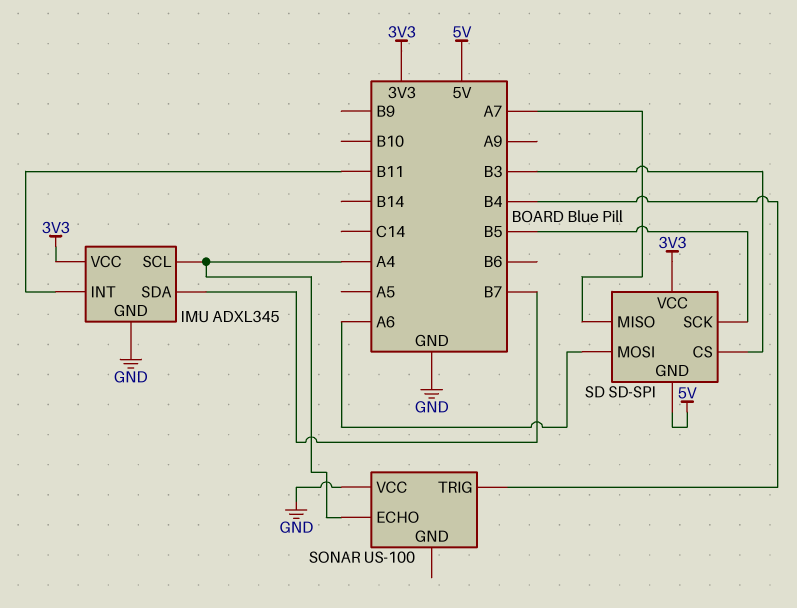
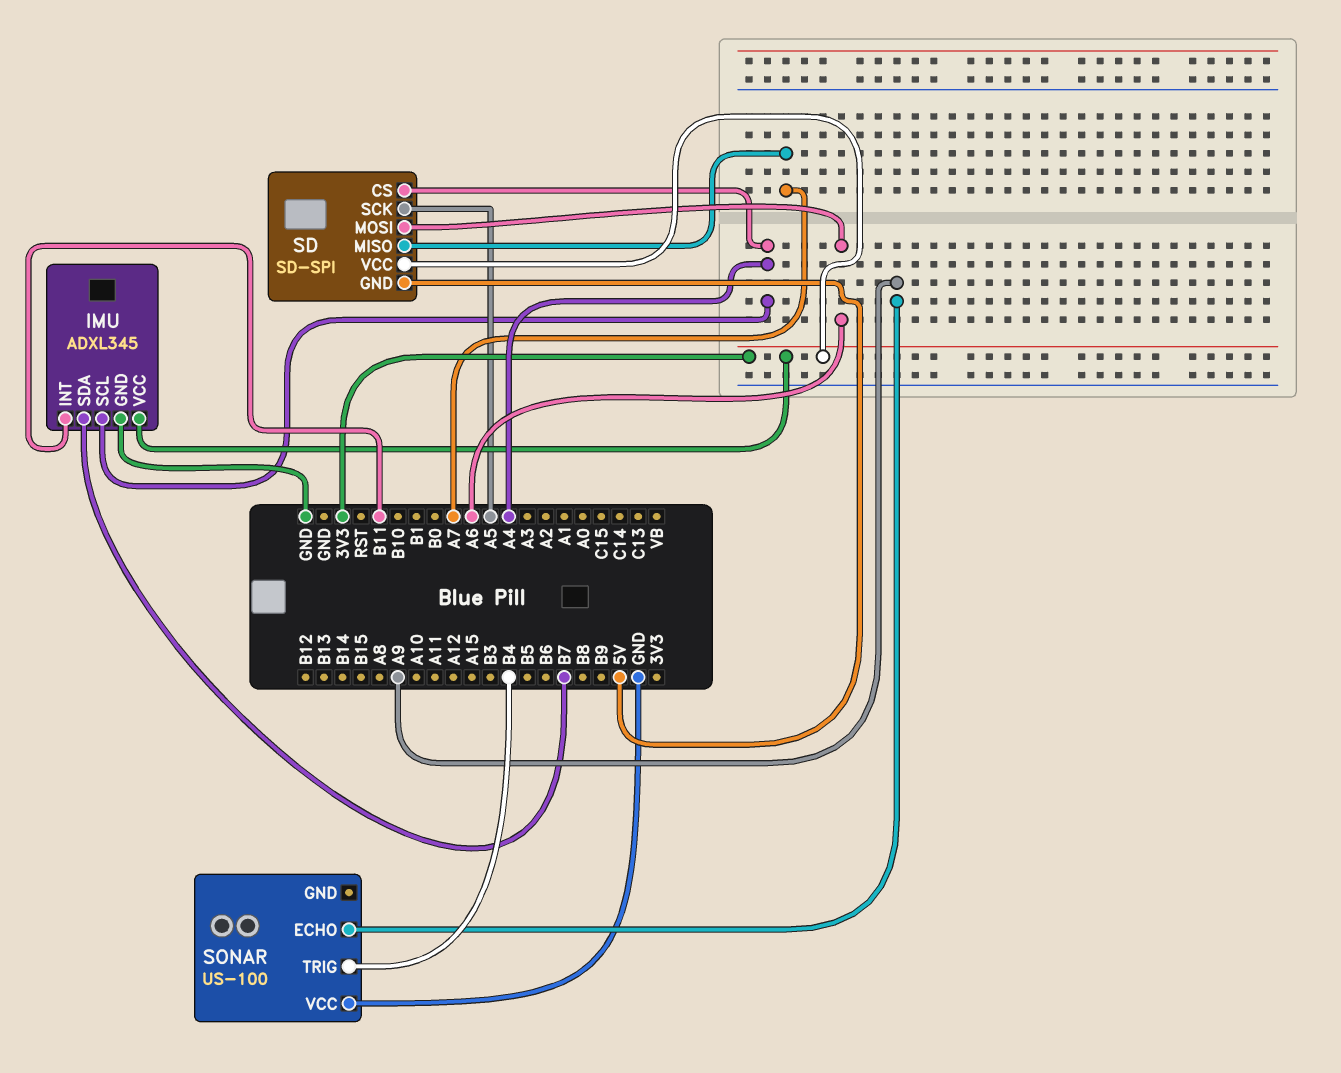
SD pin CS: B3 -> A4
SD pin SCK: B5 -> A5
SONAR pin ECHO: A4 -> A9

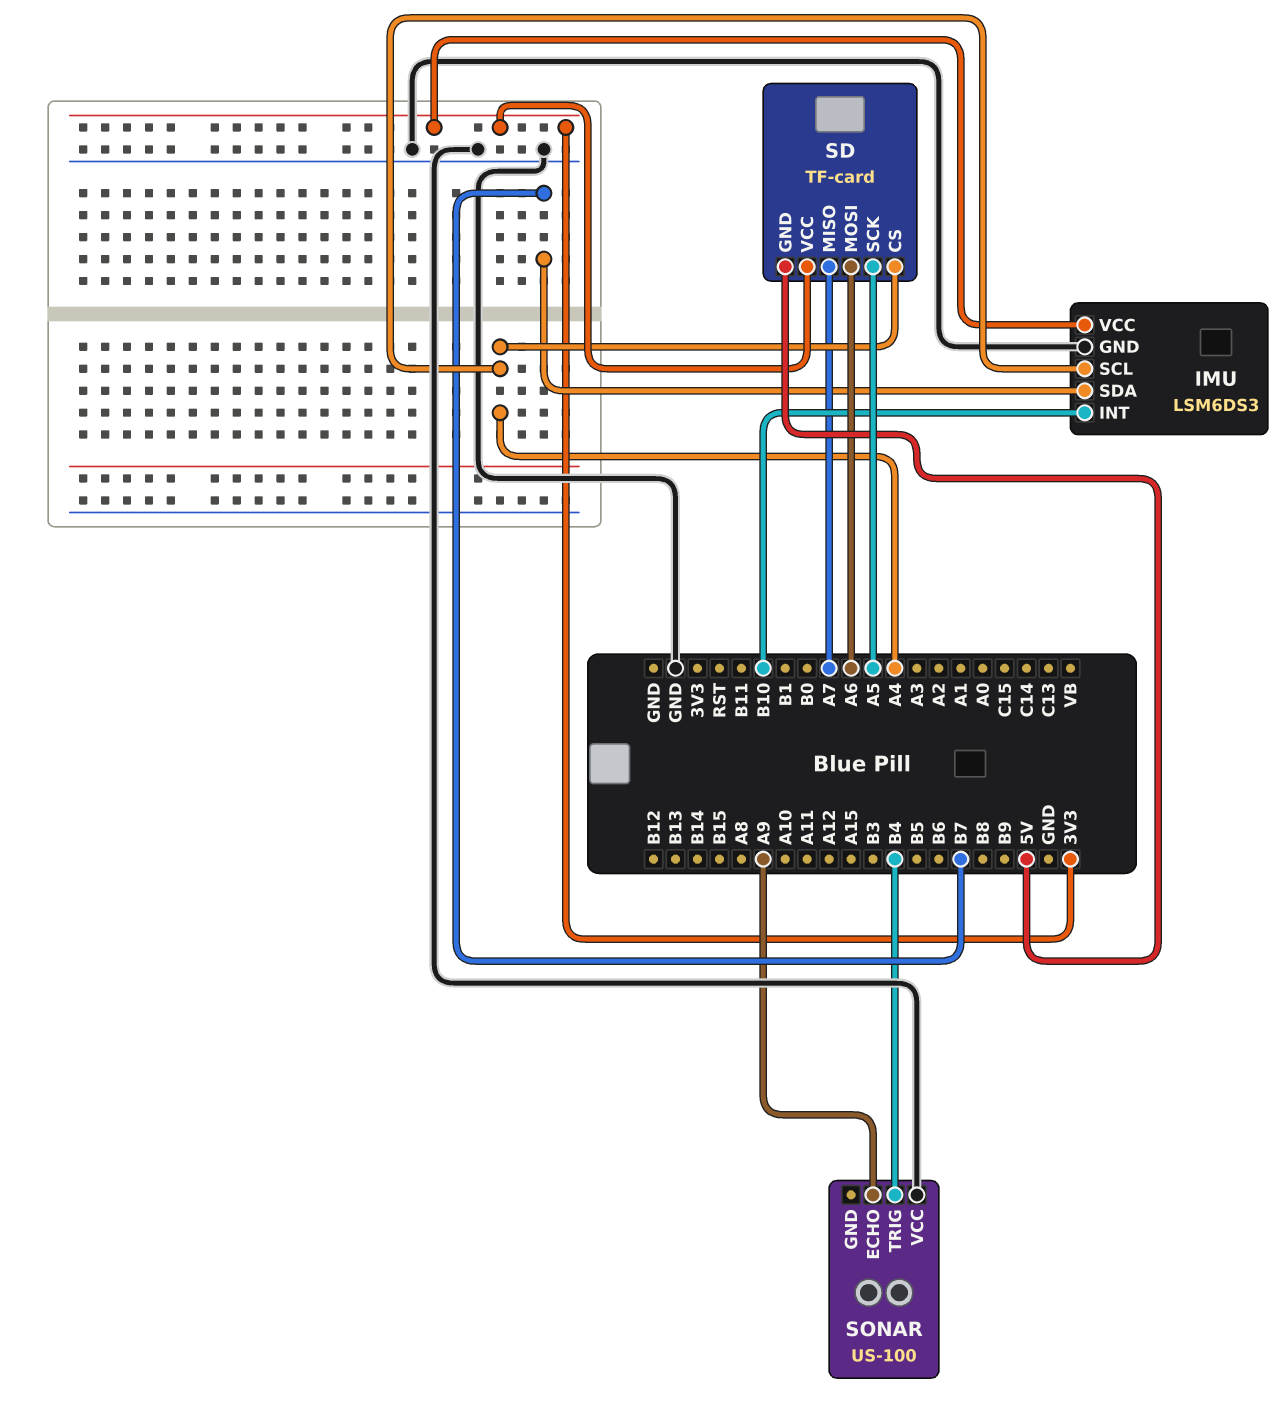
IMU: ADXL345 -> LSM6DS3
IMU pin INT: B11 -> B10
SD: SD-SPI -> TF-card

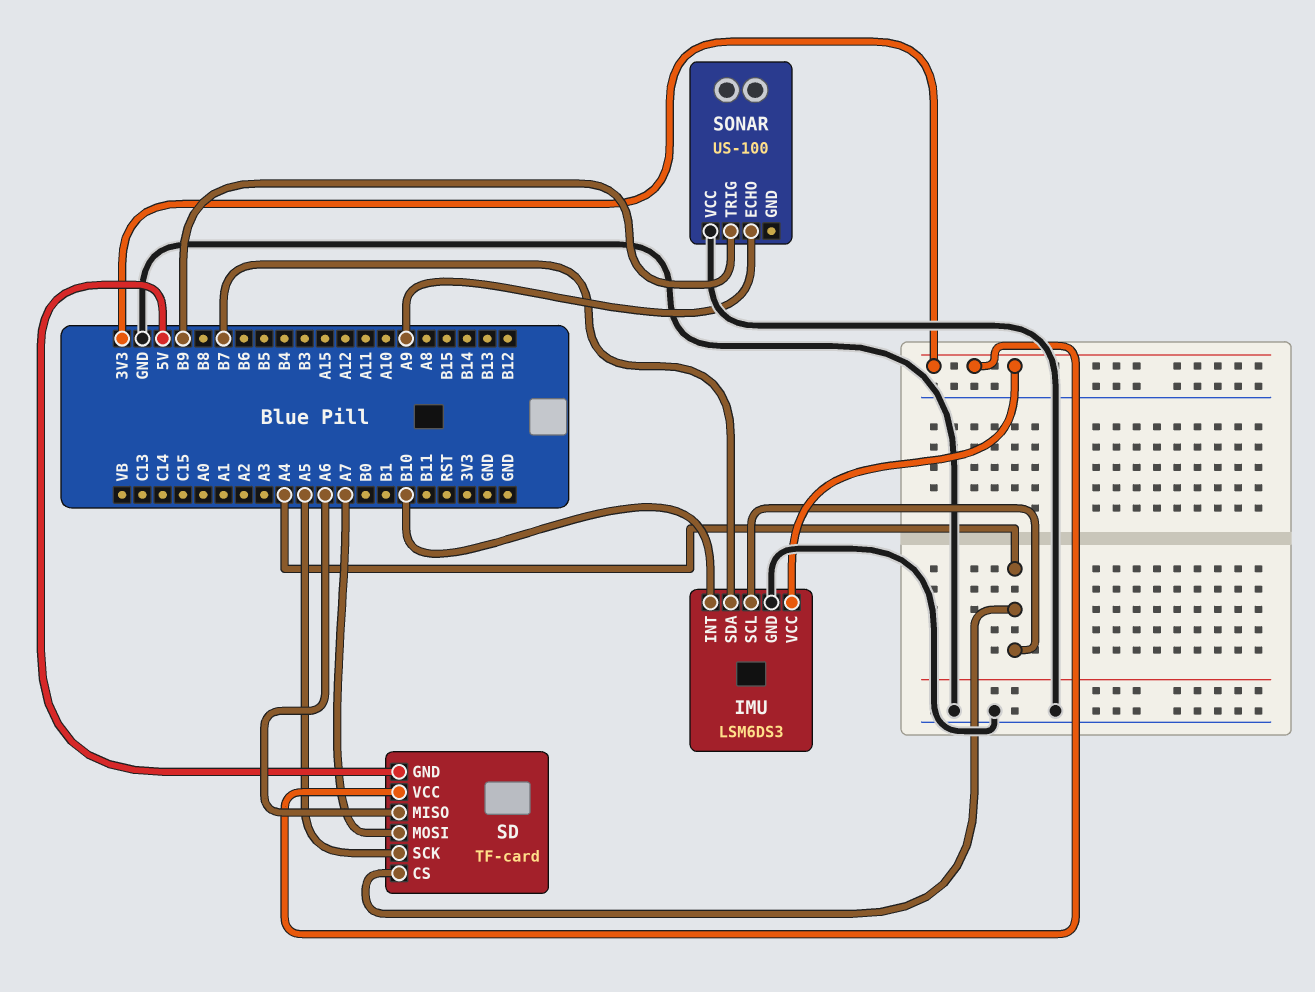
SD pin MISO: A7 -> A6
SD pin MOSI: A6 -> A7
SONAR pin TRIG: B4 -> B9

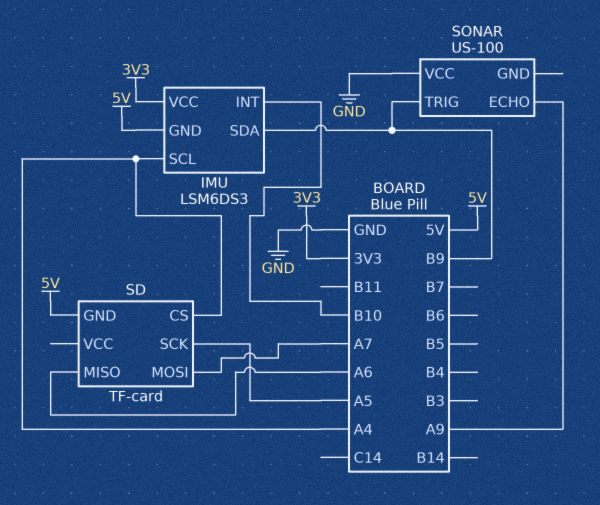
IMU pin GND: GND -> 5V
IMU pin SDA: B7 -> B9
SD pin VCC: 3V3 -> none

